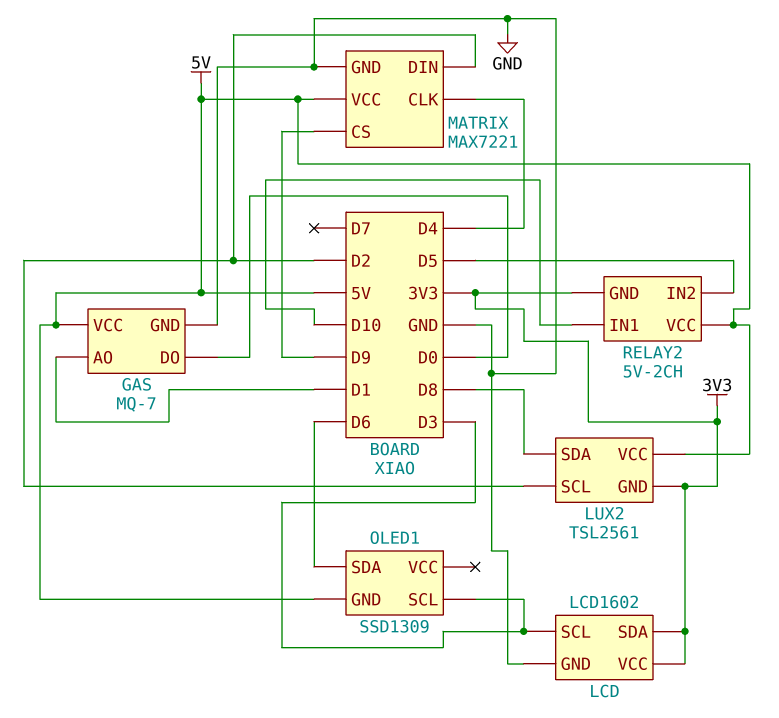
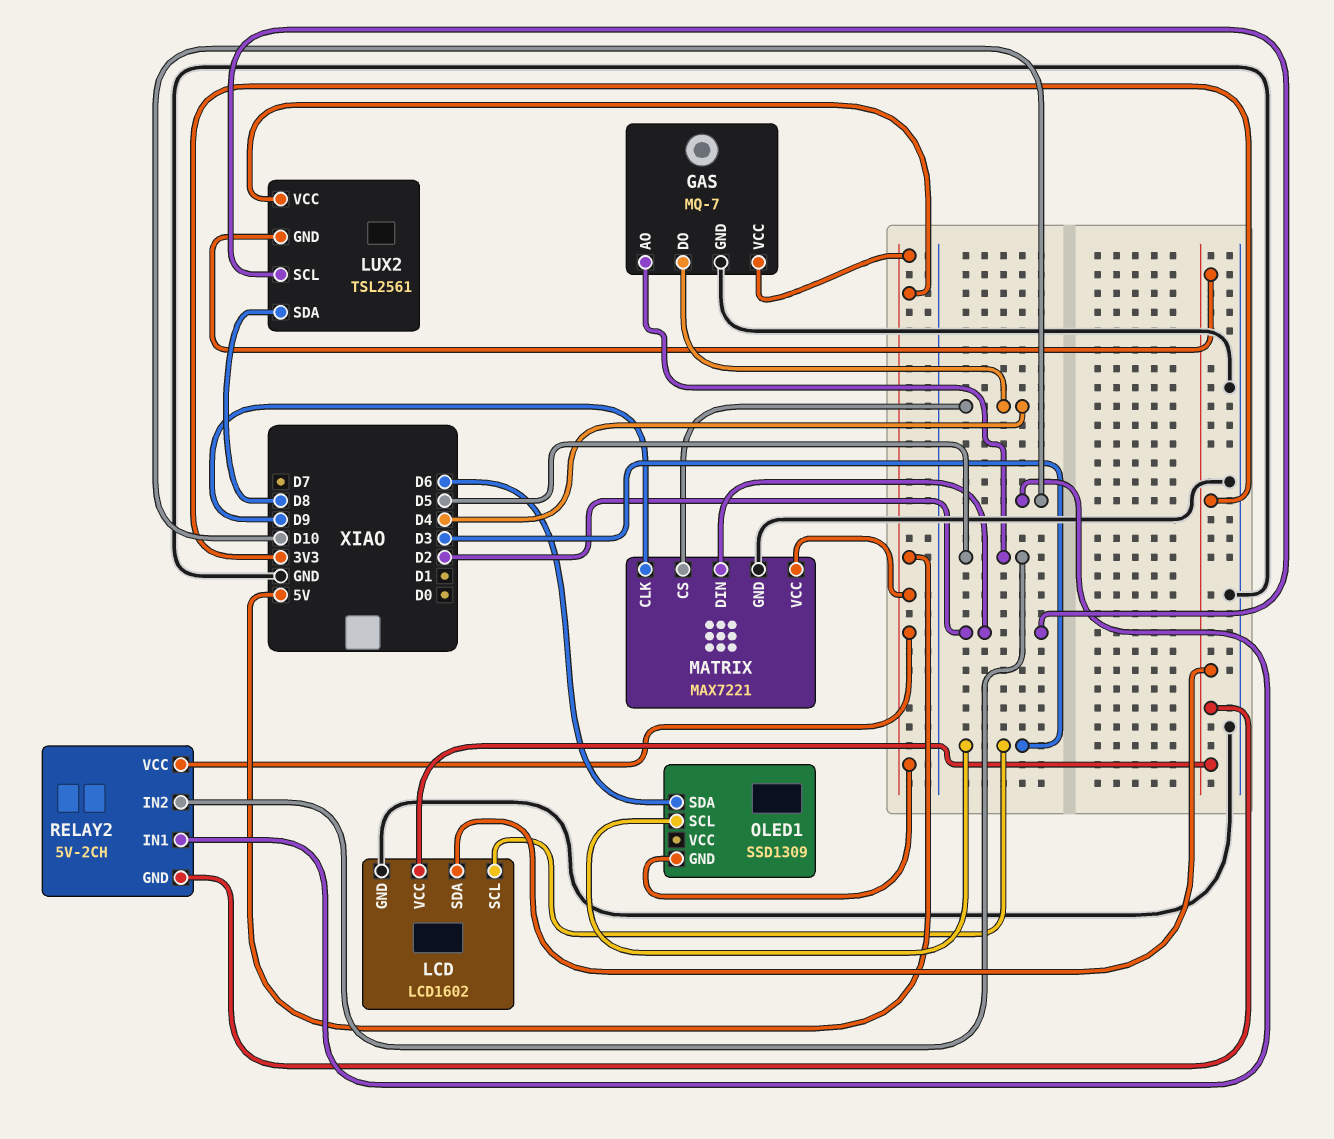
GAS pin AO: D1 -> D5
GAS pin DO: D0 -> D4
MATRIX pin CLK: D4 -> D9
MATRIX pin CS: D9 -> D4

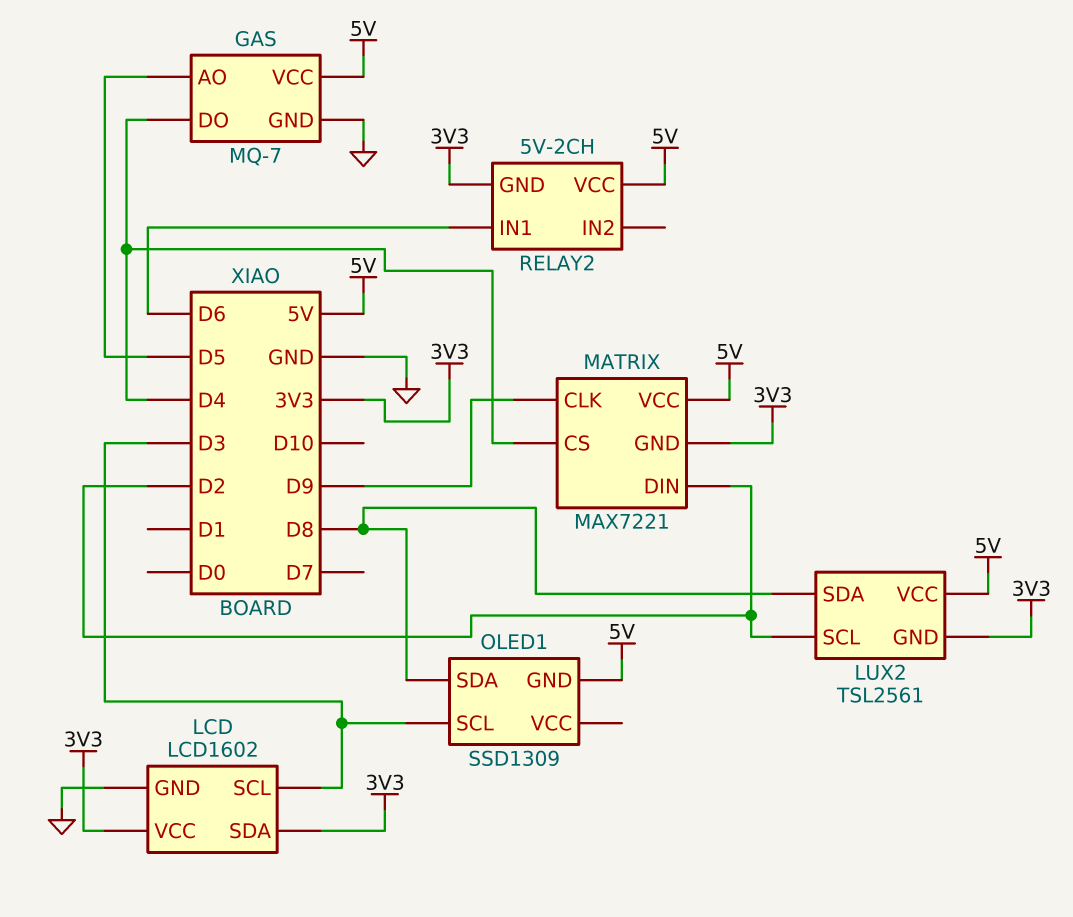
MATRIX pin GND: GND -> 3V3
OLED1 pin SDA: D6 -> D8
RELAY2 pin IN1: D10 -> D6
RELAY2 pin IN2: D5 -> none

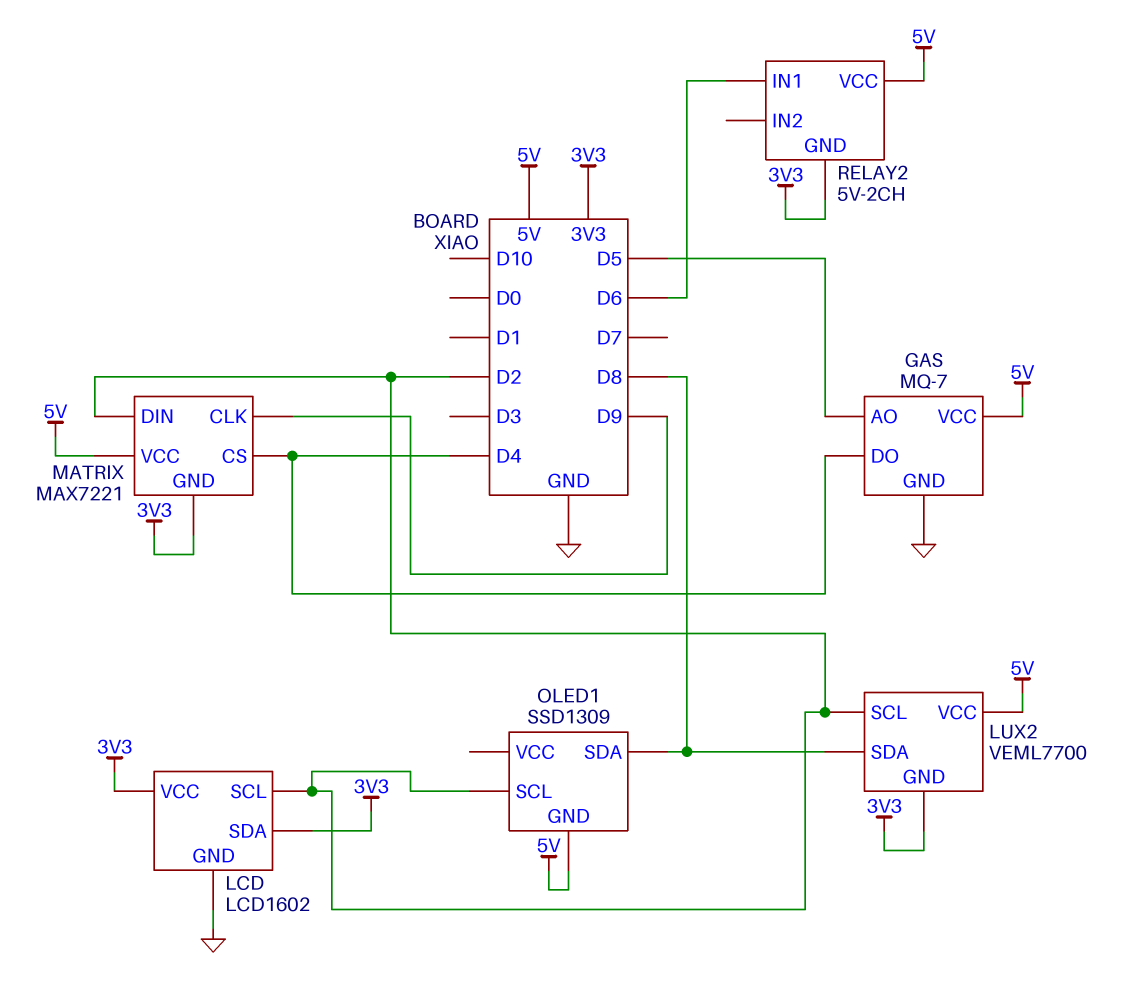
LCD pin SCL: D3 -> D2
LUX2: TSL2561 -> VEML7700
OLED1 pin SCL: D3 -> D2

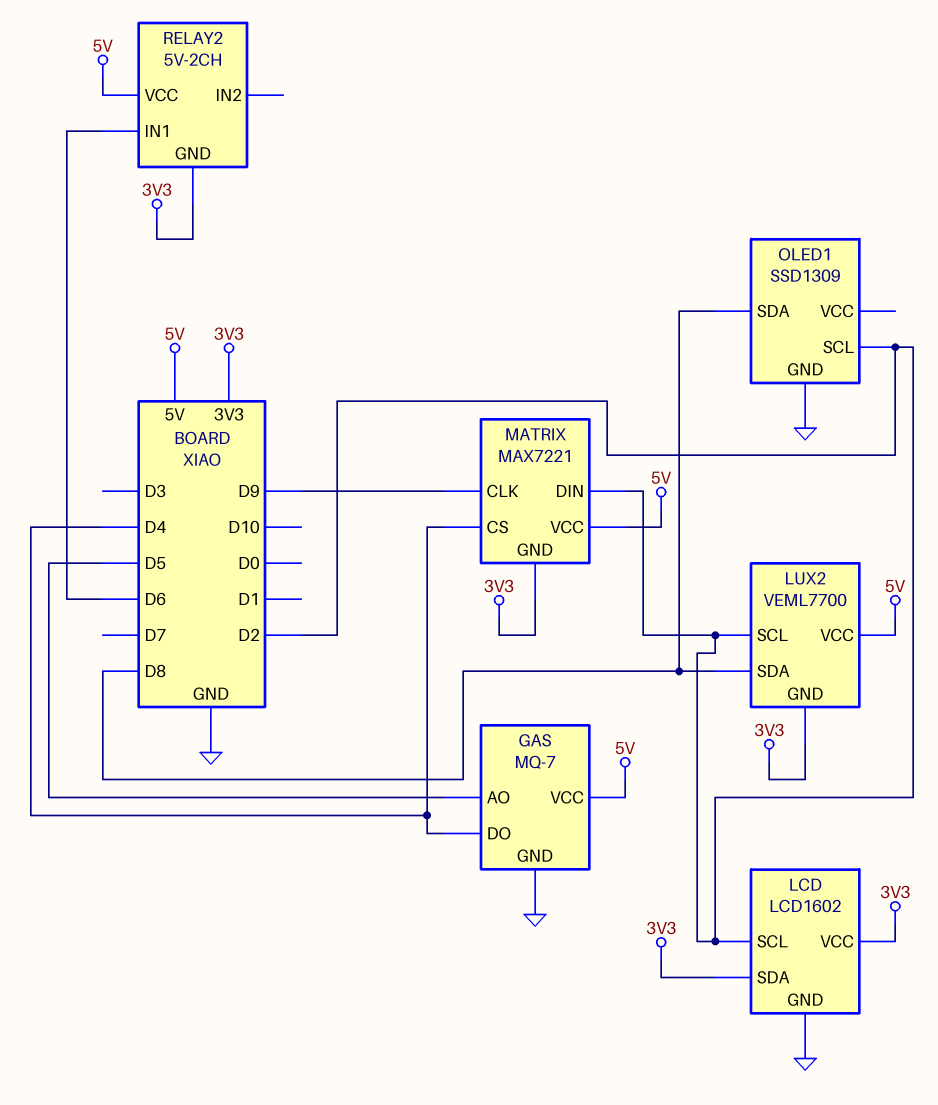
OLED1 pin GND: 5V -> GND

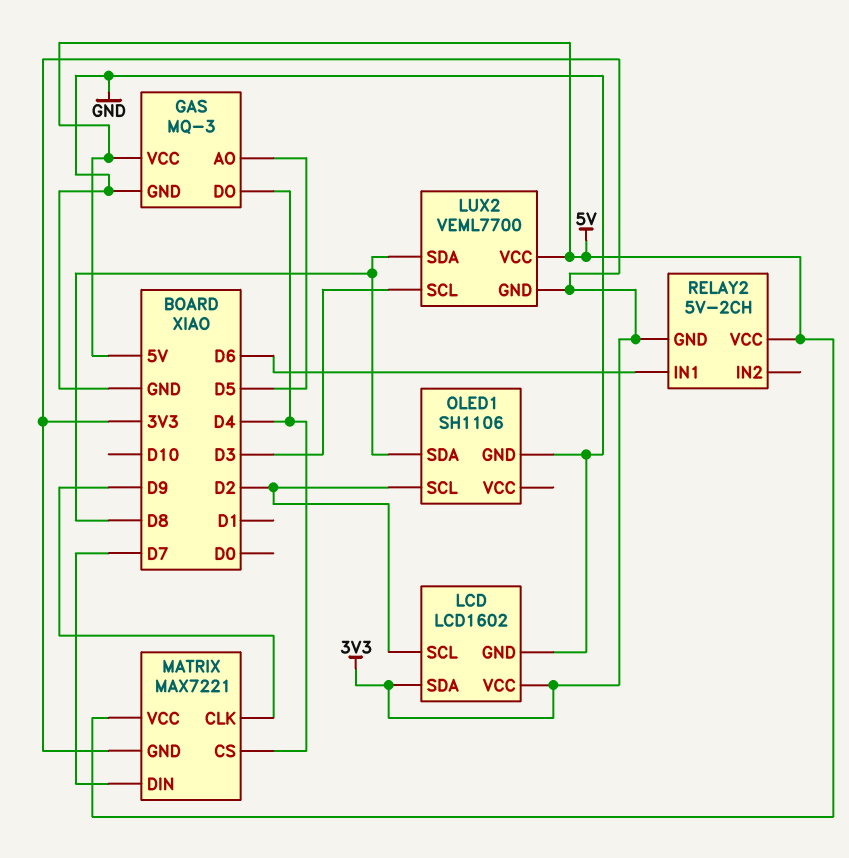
GAS: MQ-7 -> MQ-3
LUX2 pin SCL: D2 -> D3
MATRIX pin DIN: D2 -> D7
OLED1: SSD1309 -> SH1106

